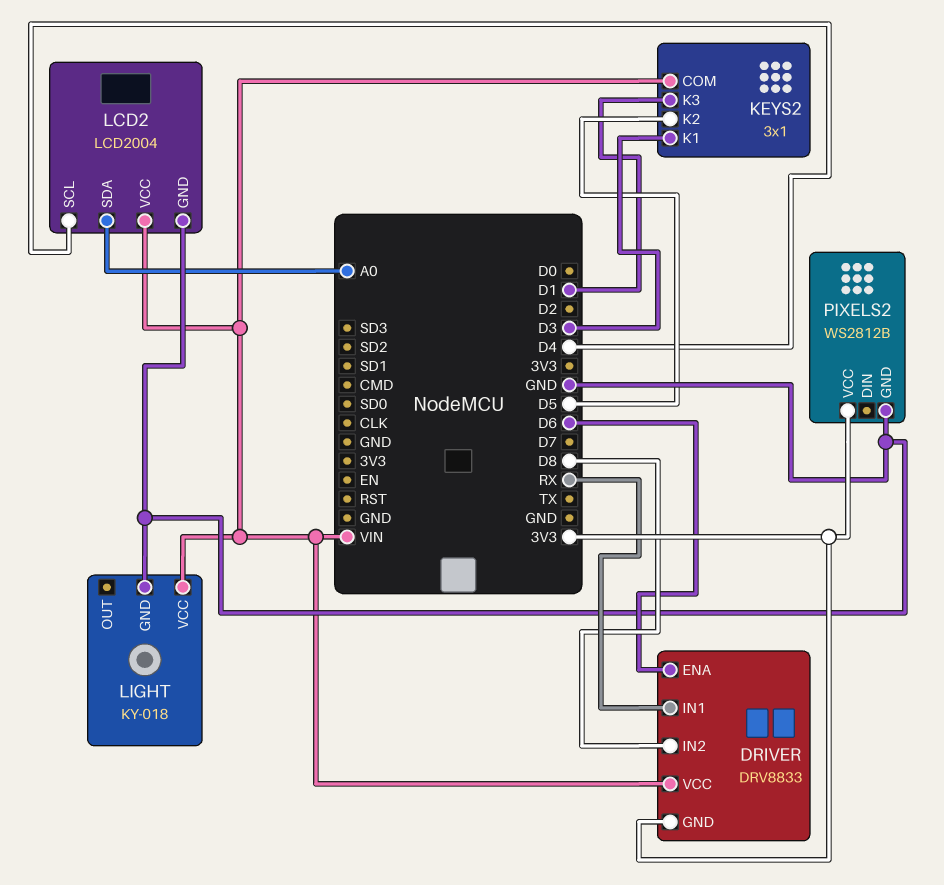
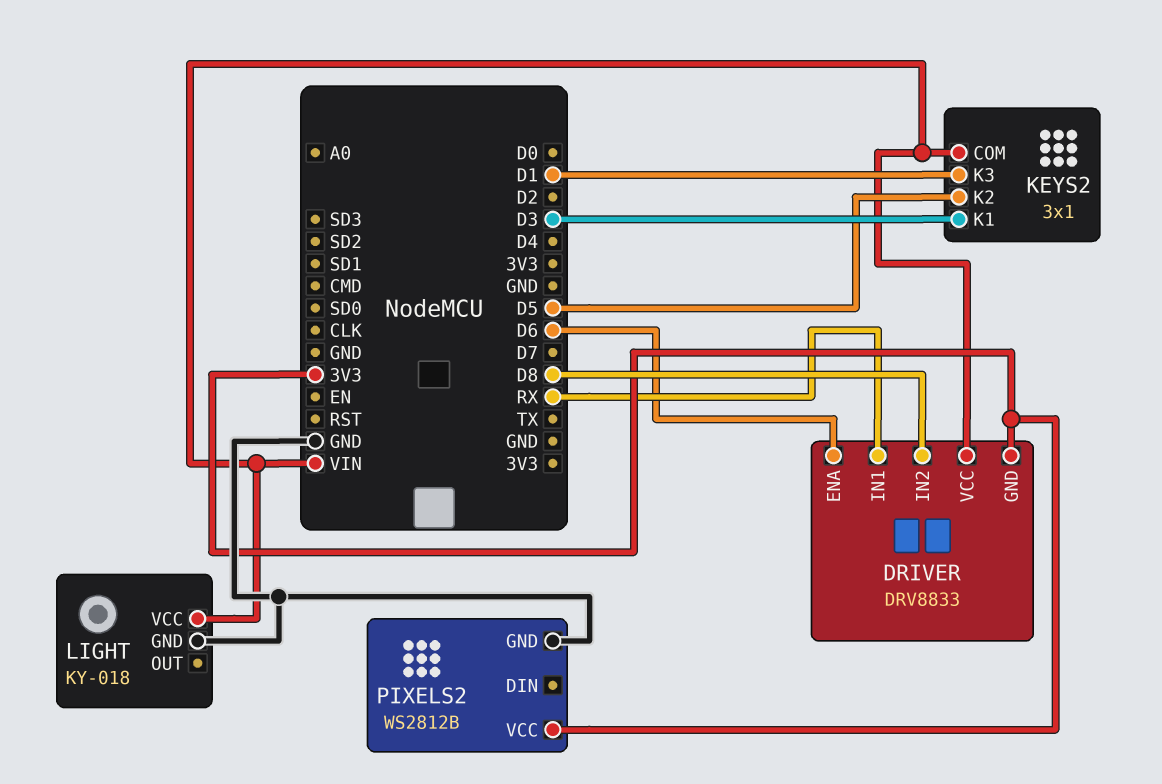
LCD2: LCD2004 -> none
LCD2 pin GND: GND -> none
LCD2 pin SCL: D4 -> none
LCD2 pin SDA: A0 -> none
LCD2 pin VCC: VIN -> none

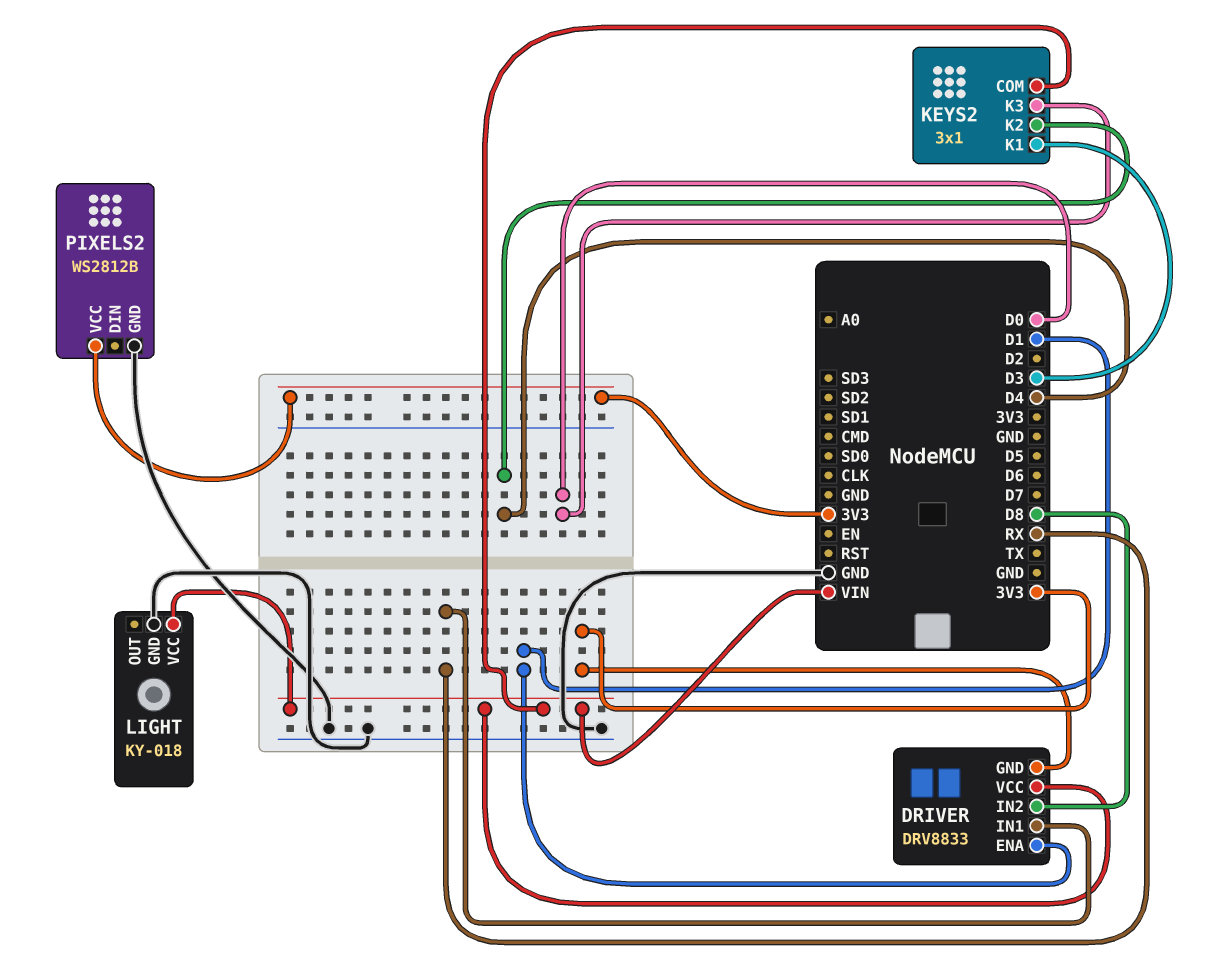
DRIVER pin ENA: D6 -> D1
KEYS2 pin K2: D5 -> D4
KEYS2 pin K3: D1 -> D0

